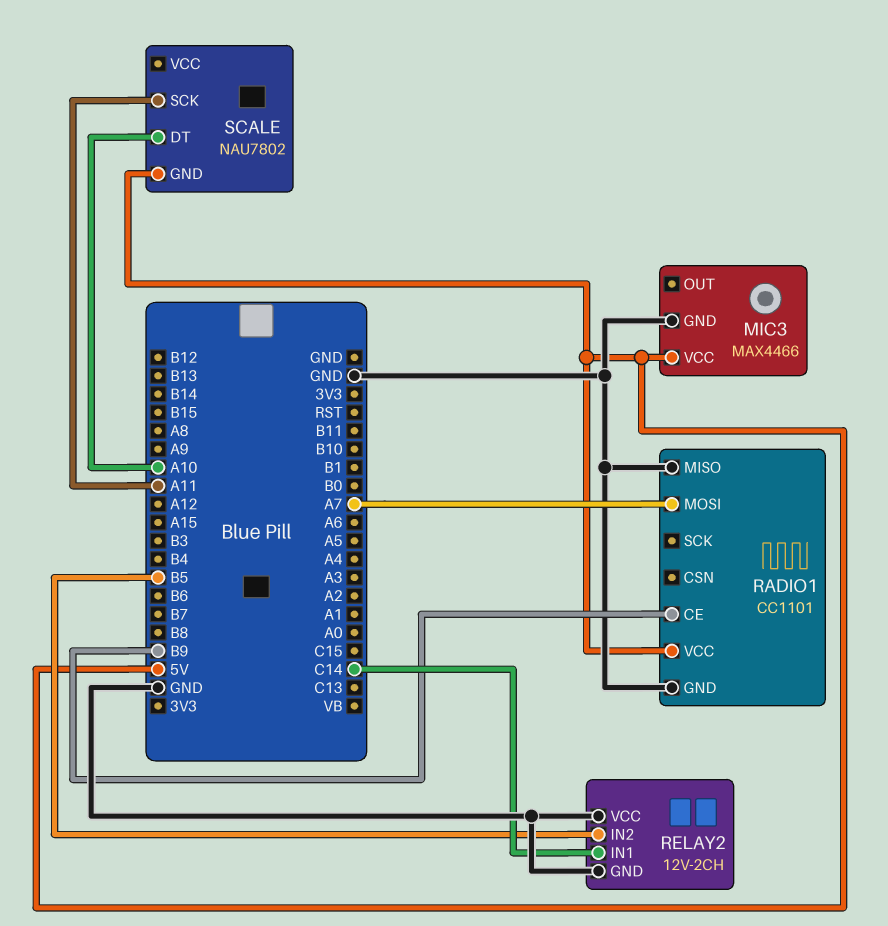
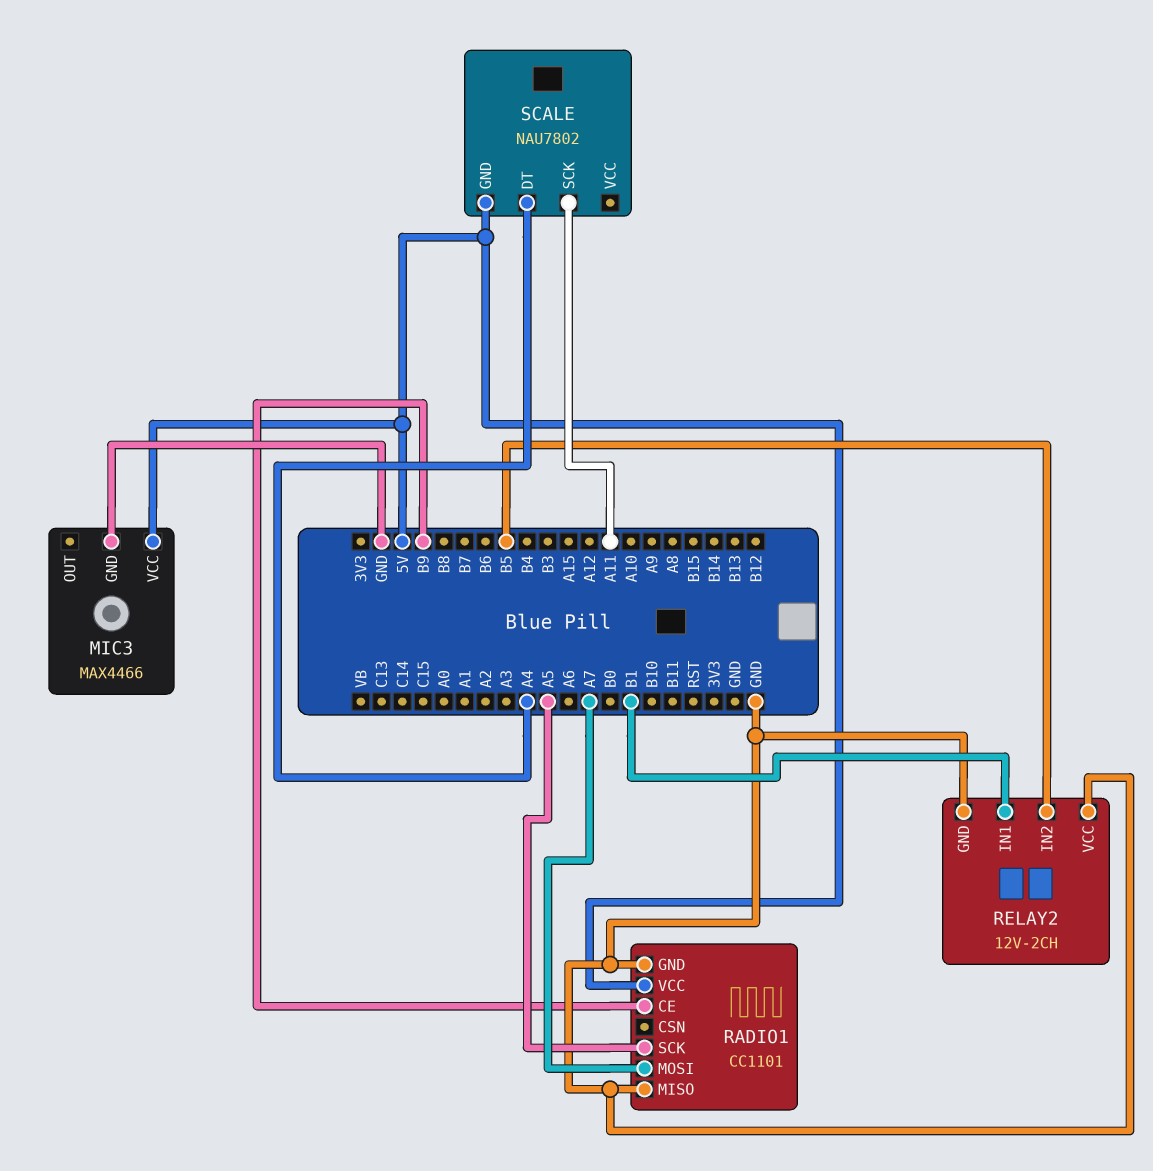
RADIO1 pin SCK: none -> A5
RELAY2 pin IN1: C14 -> B1
SCALE pin DT: A10 -> A4

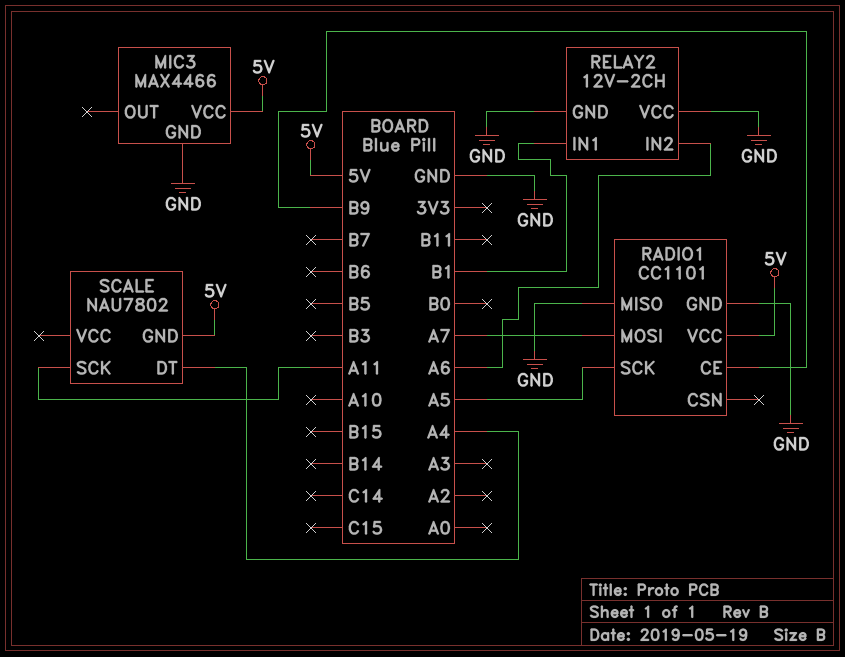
RELAY2 pin IN2: B5 -> A6

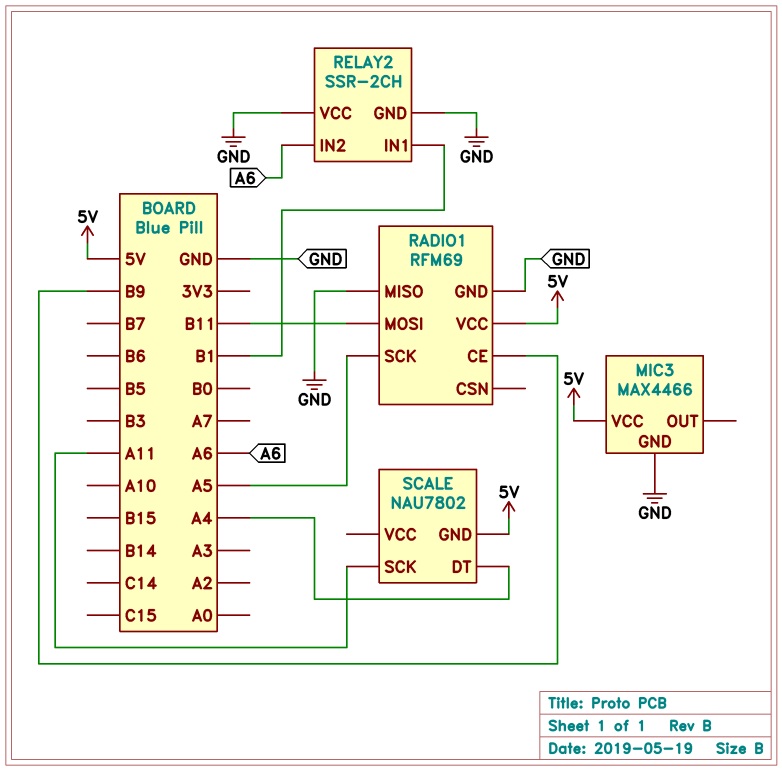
RADIO1: CC1101 -> RFM69
RADIO1 pin MOSI: A7 -> B11
RELAY2: 12V-2CH -> SSR-2CH

